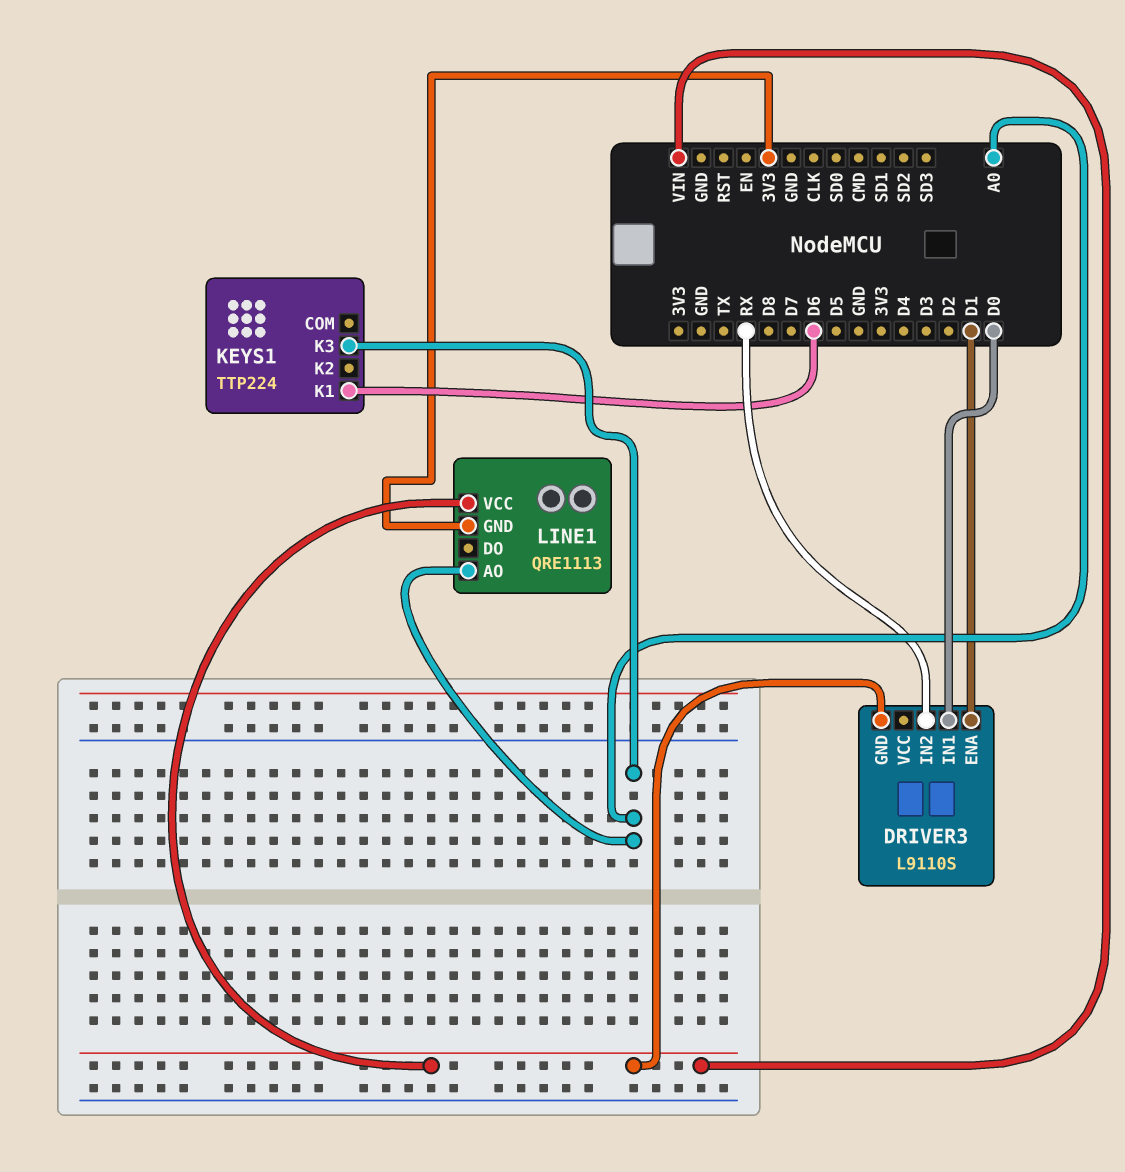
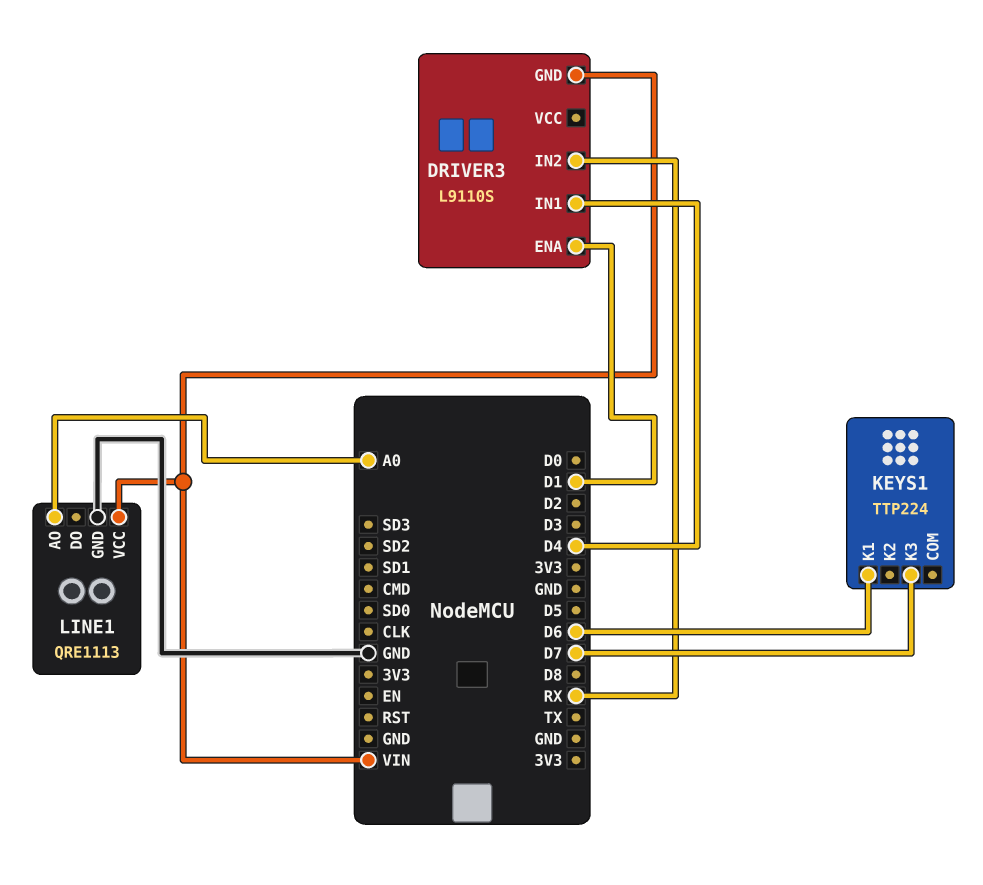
DRIVER3 pin IN1: D0 -> D4
KEYS1 pin K3: A0 -> D7
LINE1 pin GND: 3V3 -> GND

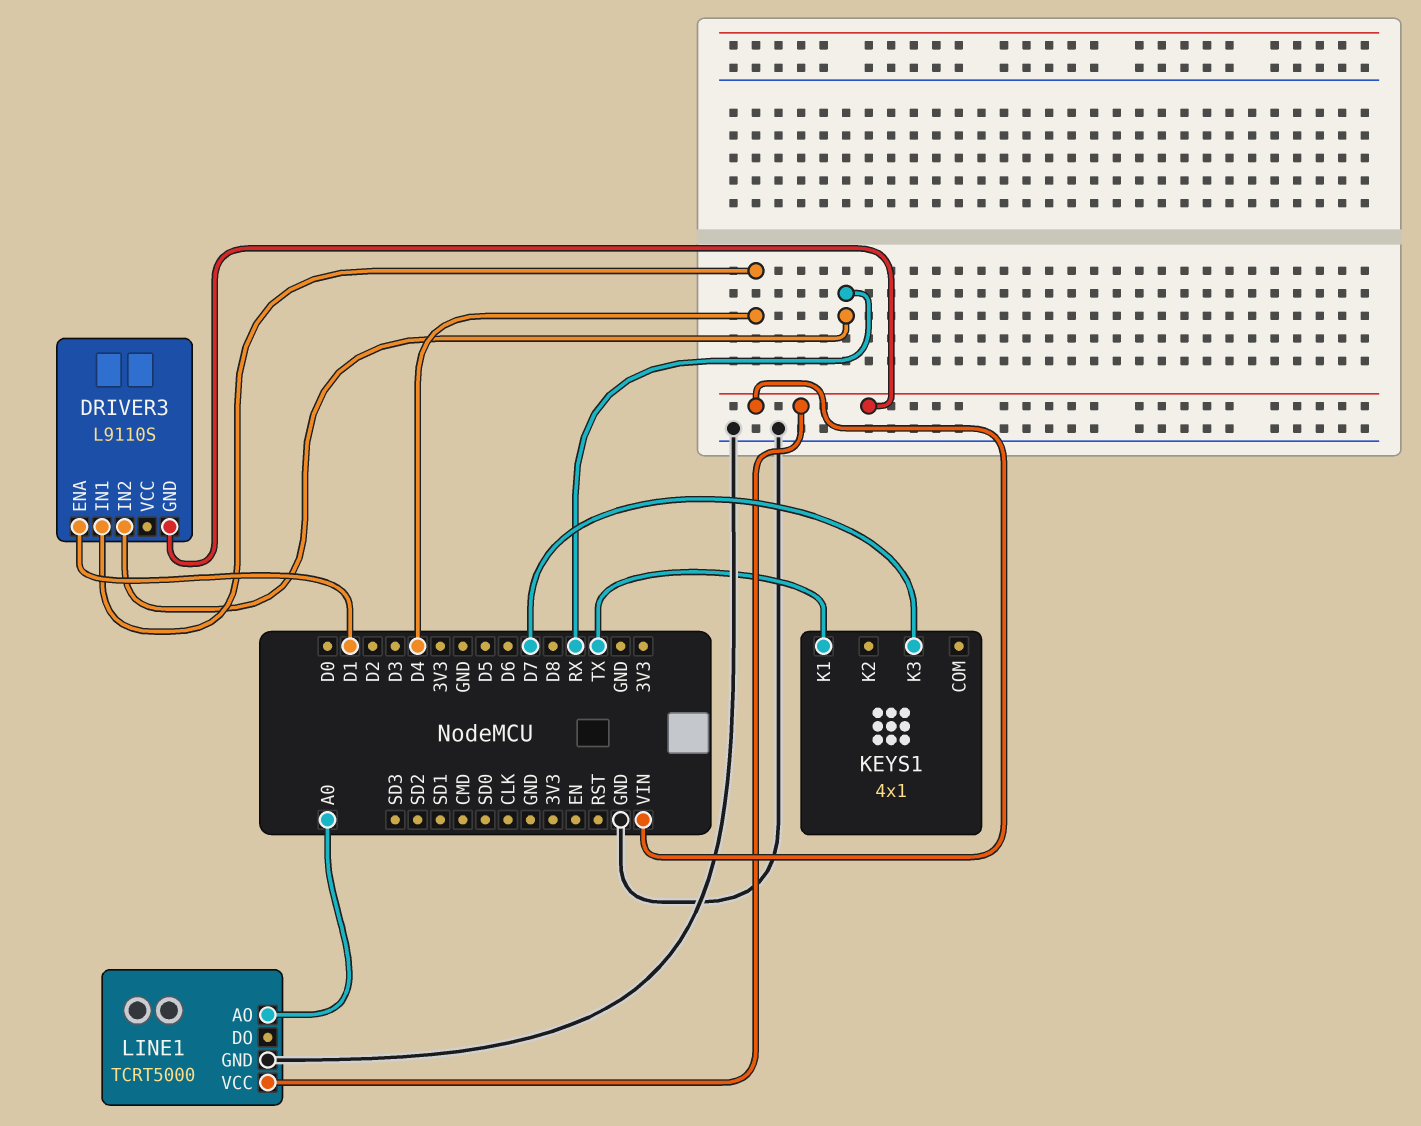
KEYS1: TTP224 -> 4x1
KEYS1 pin K1: D6 -> TX
LINE1: QRE1113 -> TCRT5000

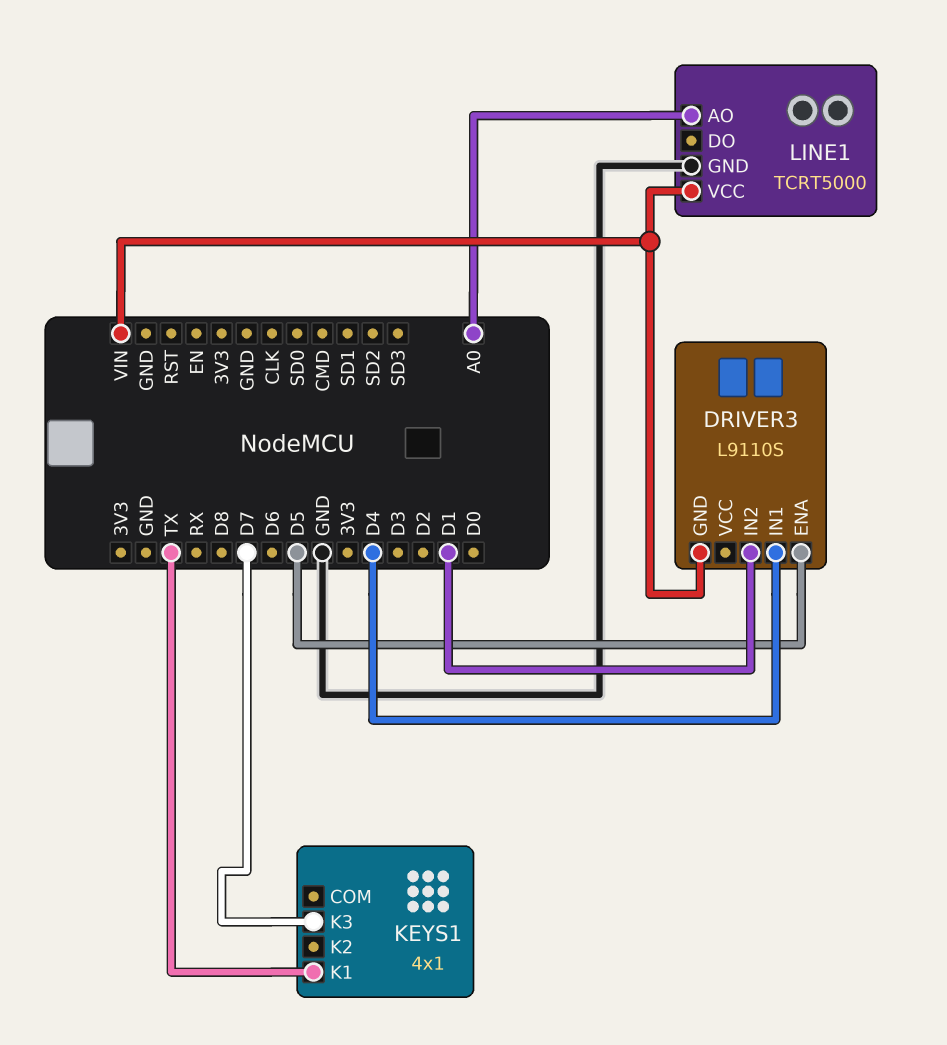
DRIVER3 pin ENA: D1 -> D5
DRIVER3 pin IN2: RX -> D1

